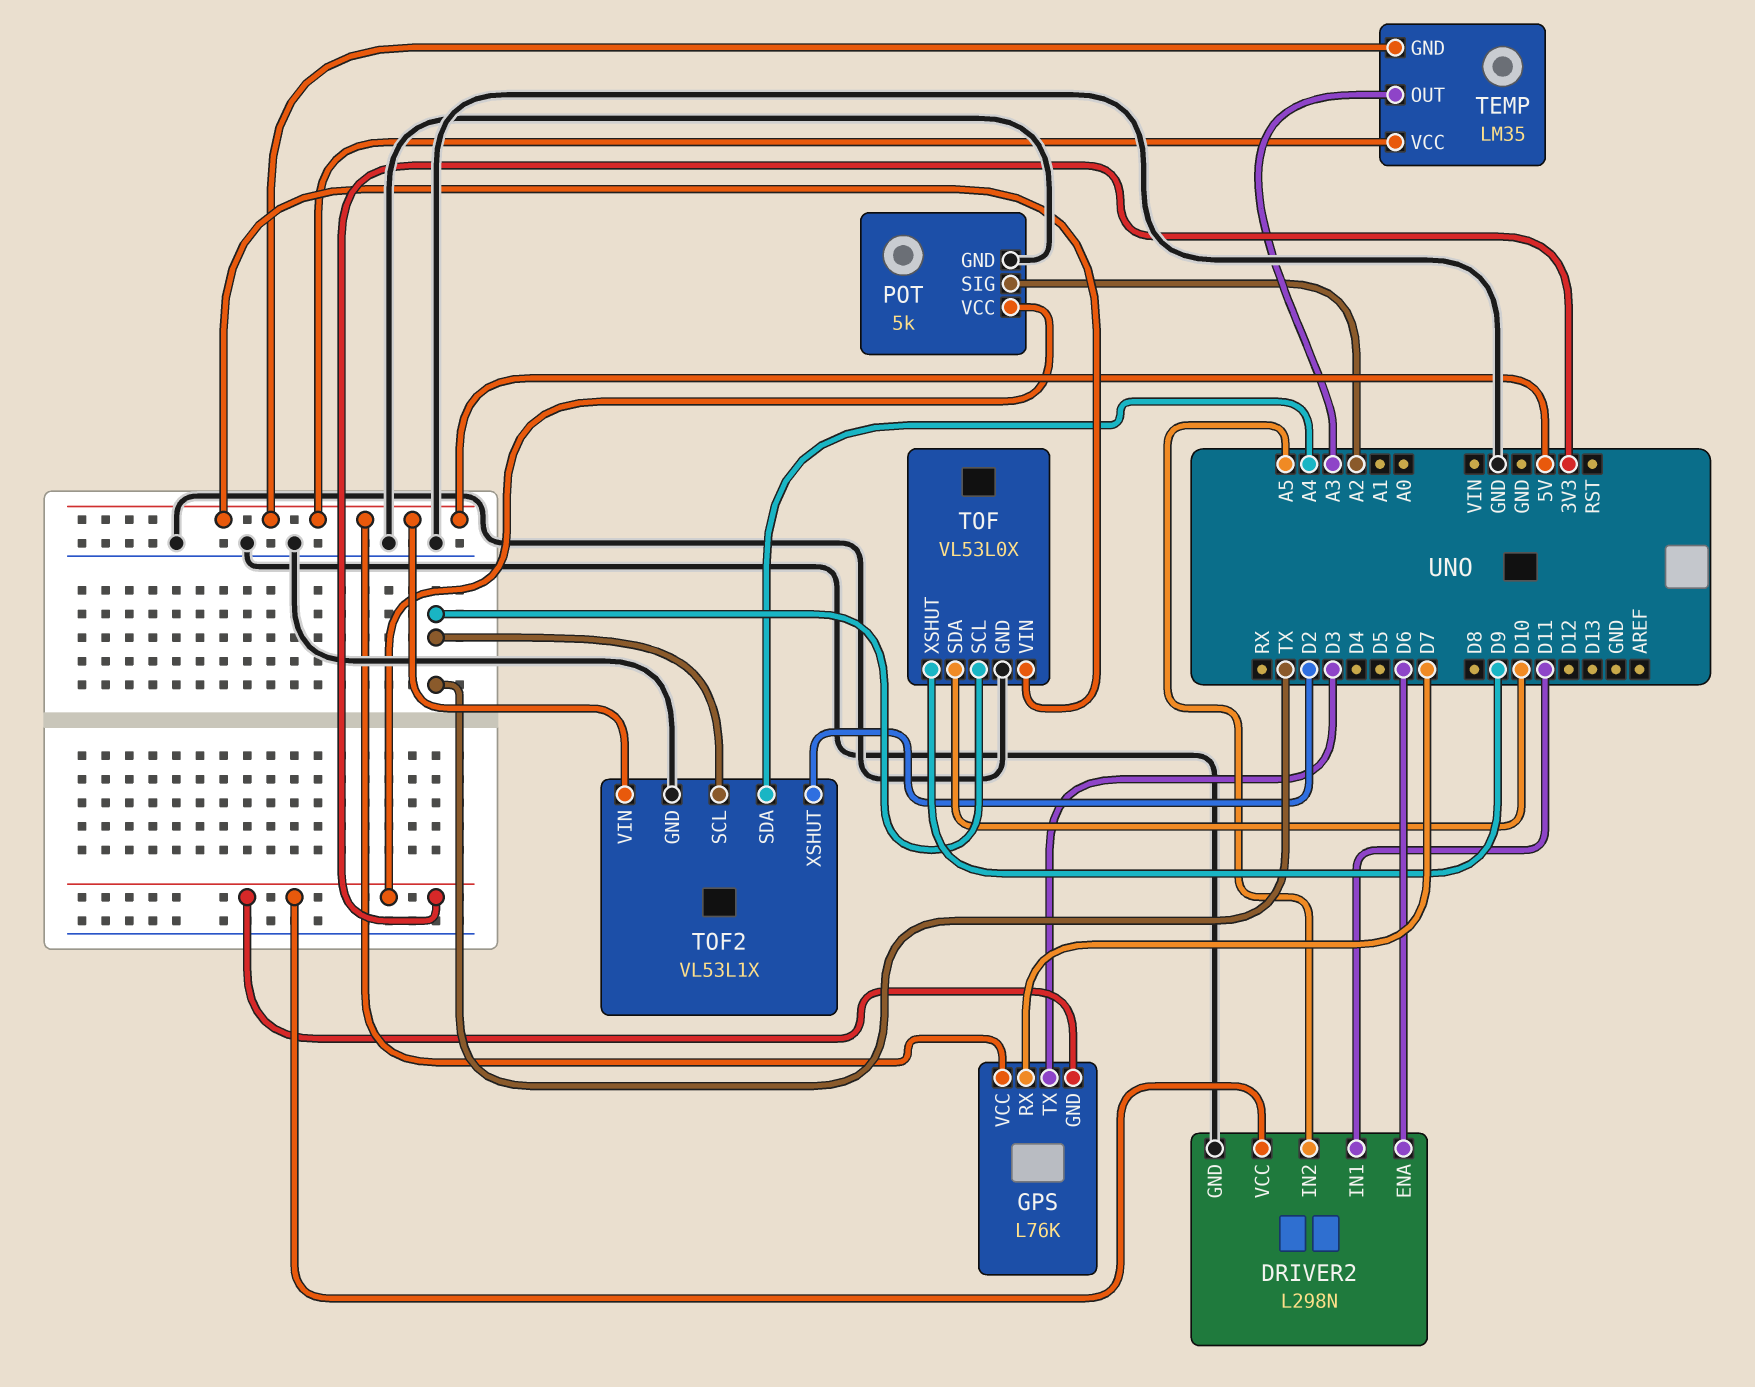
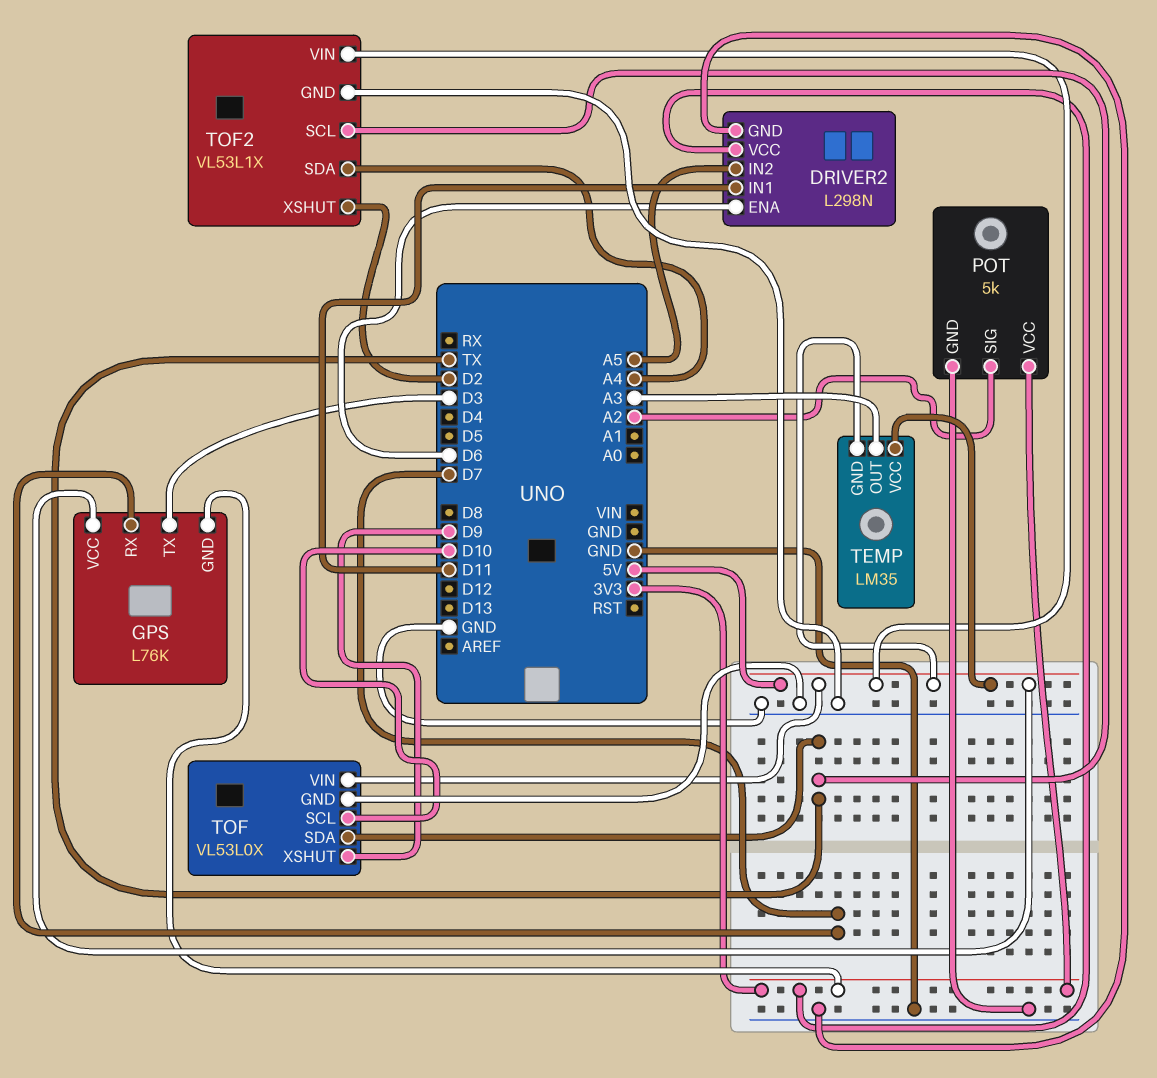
TOF pin SCL: TX -> D10
TOF pin SDA: D10 -> TX

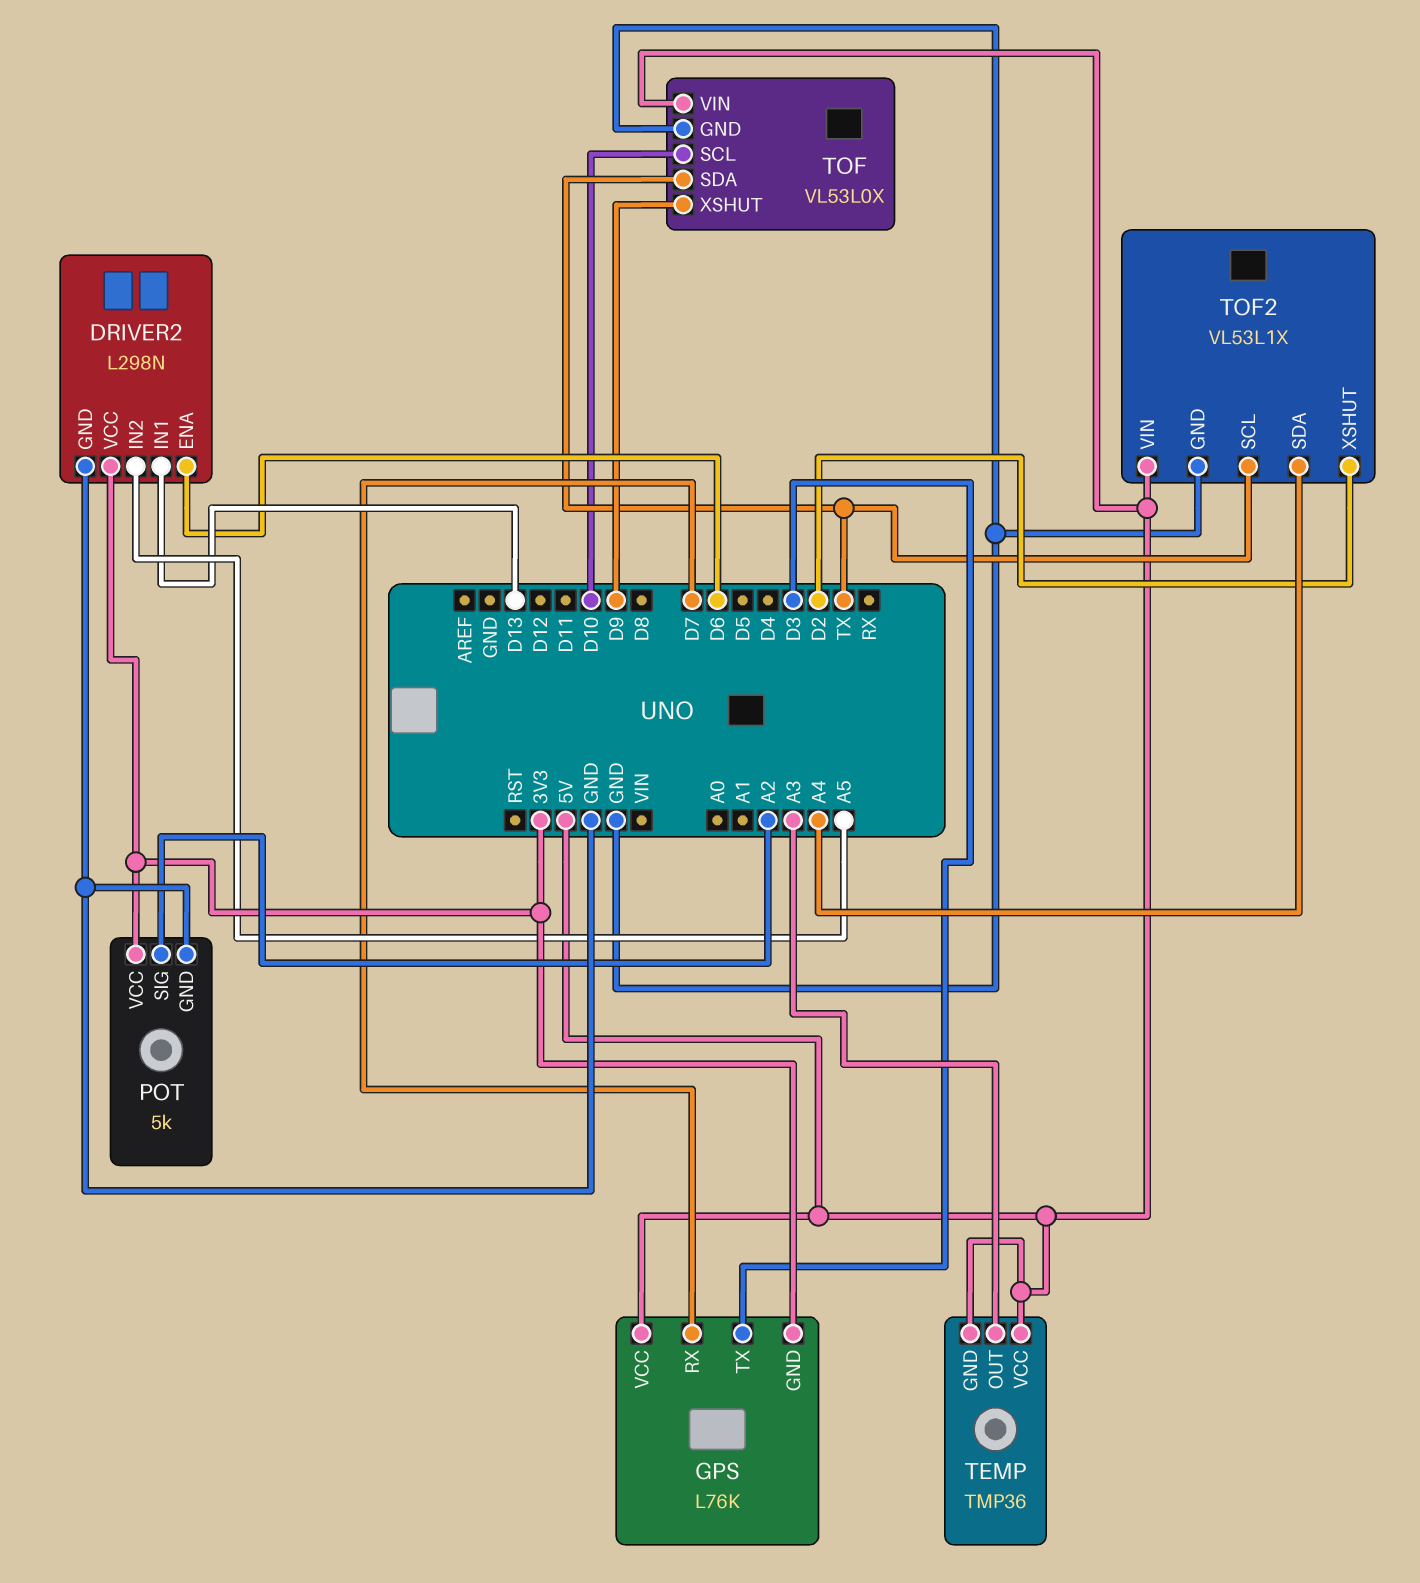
DRIVER2 pin IN1: D11 -> D13
TEMP: LM35 -> TMP36

